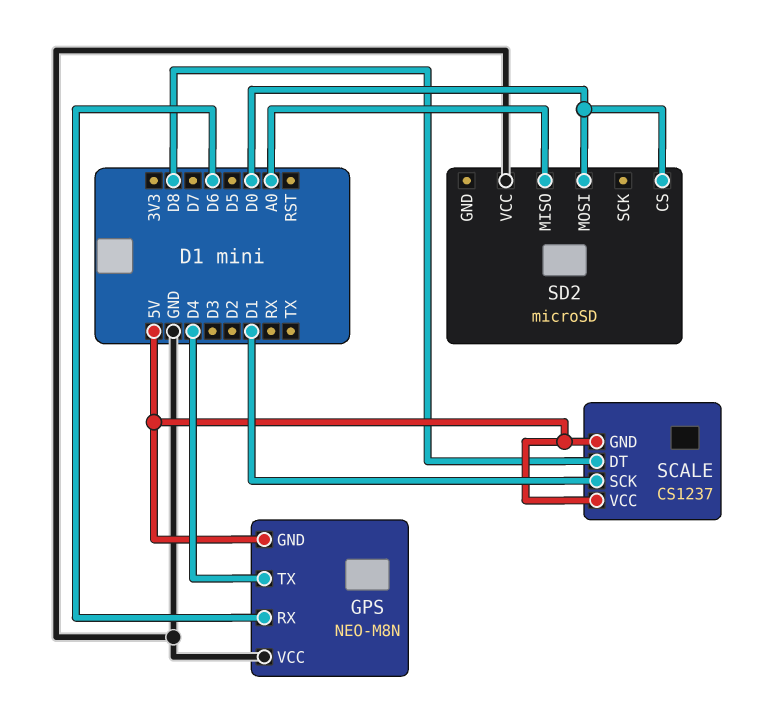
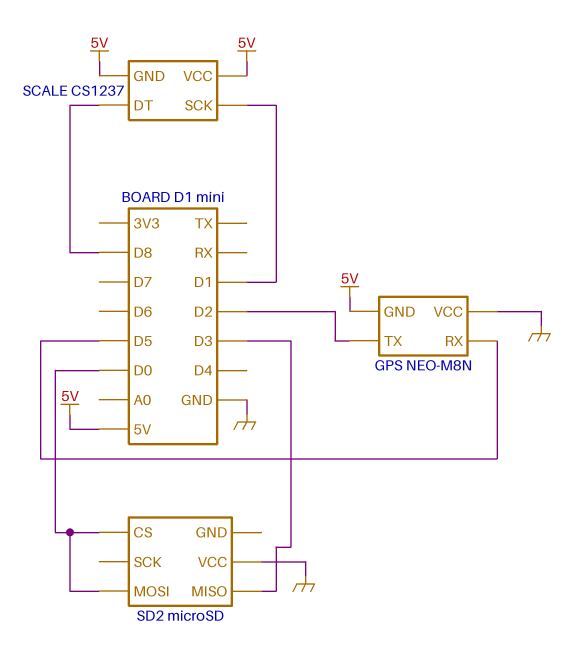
GPS pin RX: D6 -> D5
GPS pin TX: D4 -> D2
SD2 pin MISO: A0 -> D3

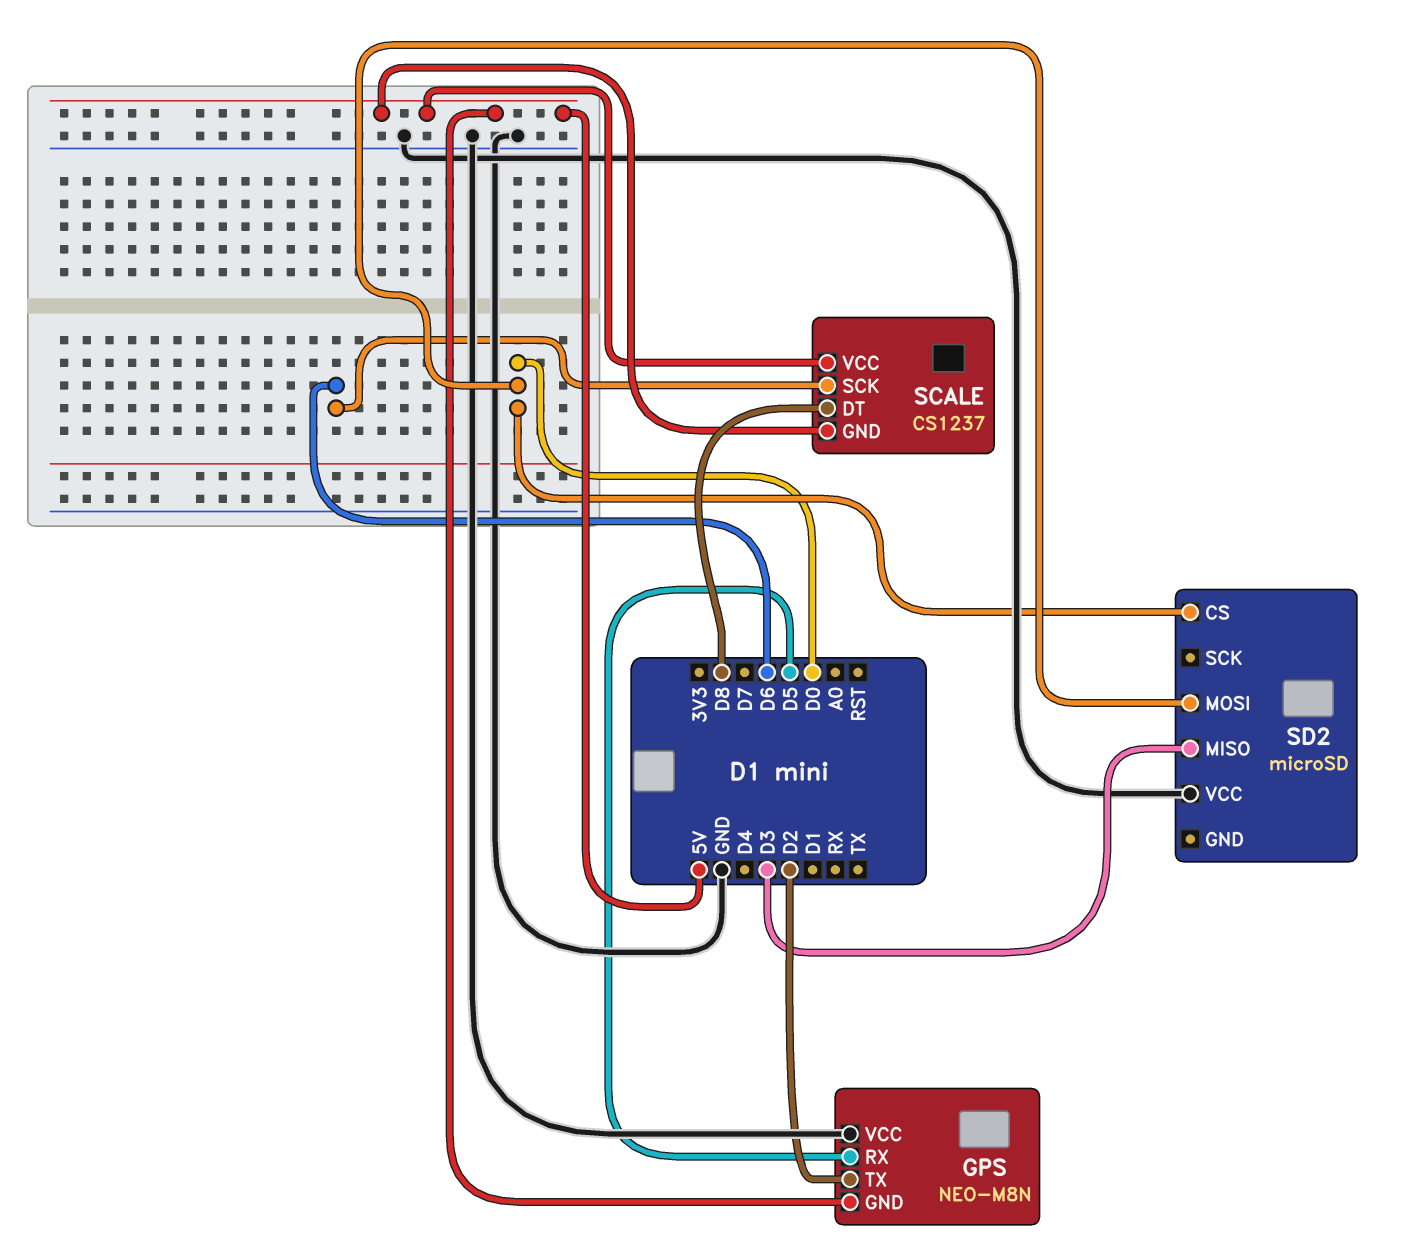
SCALE pin SCK: D1 -> D6

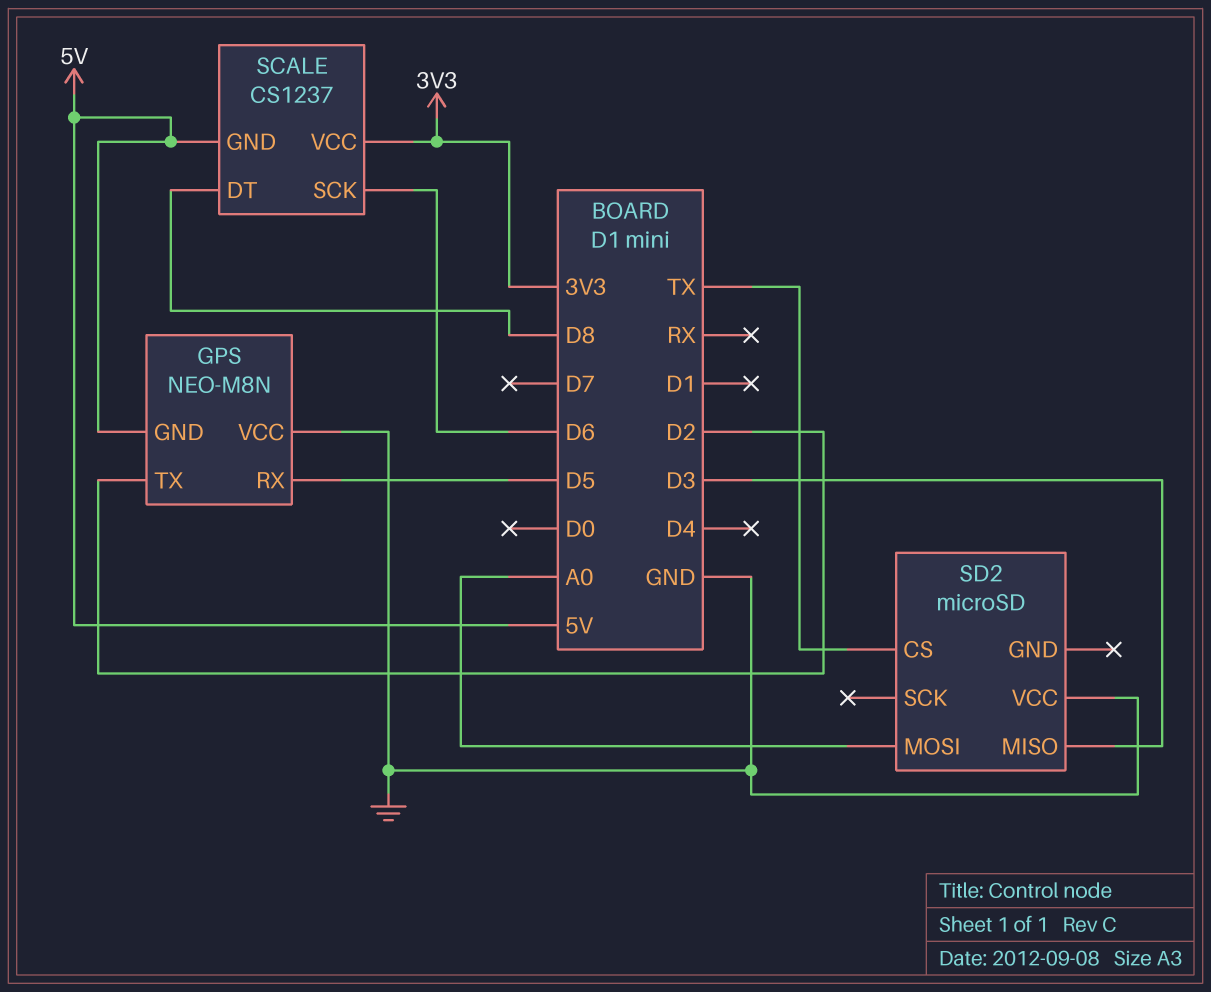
SCALE pin VCC: 5V -> 3V3
SD2 pin CS: D0 -> TX
SD2 pin MOSI: D0 -> A0

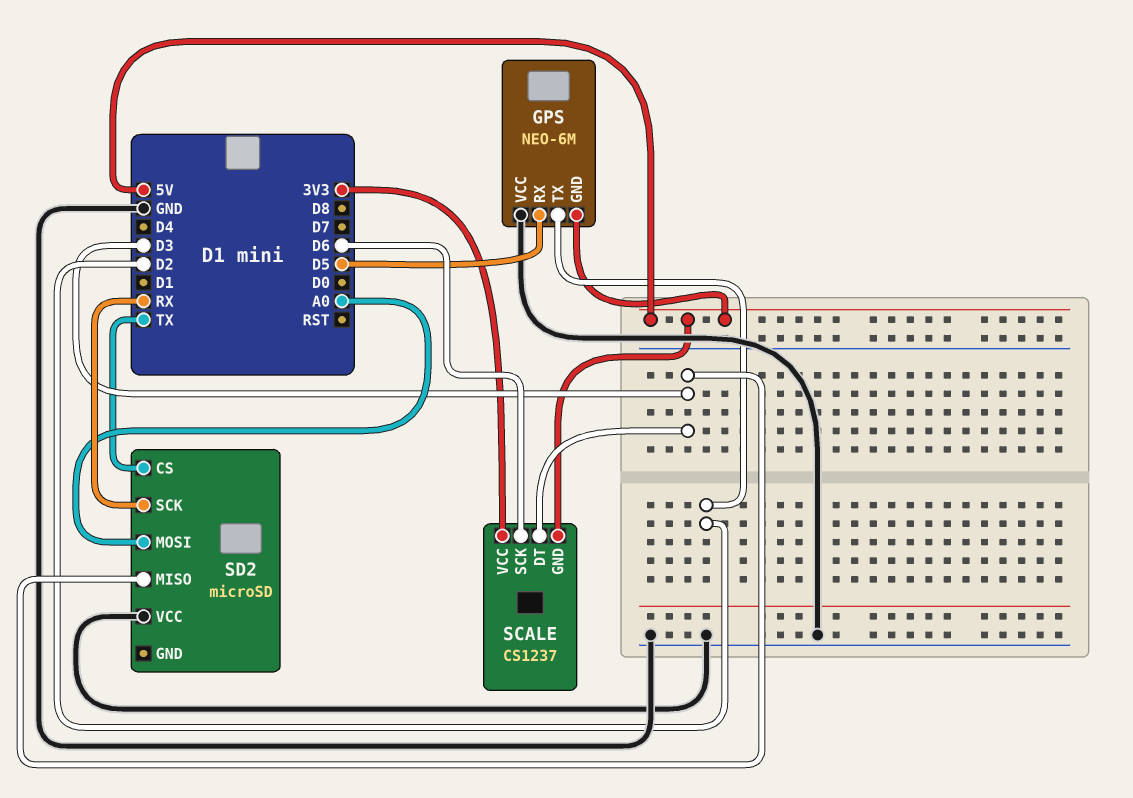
GPS: NEO-M8N -> NEO-6M
SCALE pin DT: D8 -> D3
SD2 pin SCK: none -> RX

